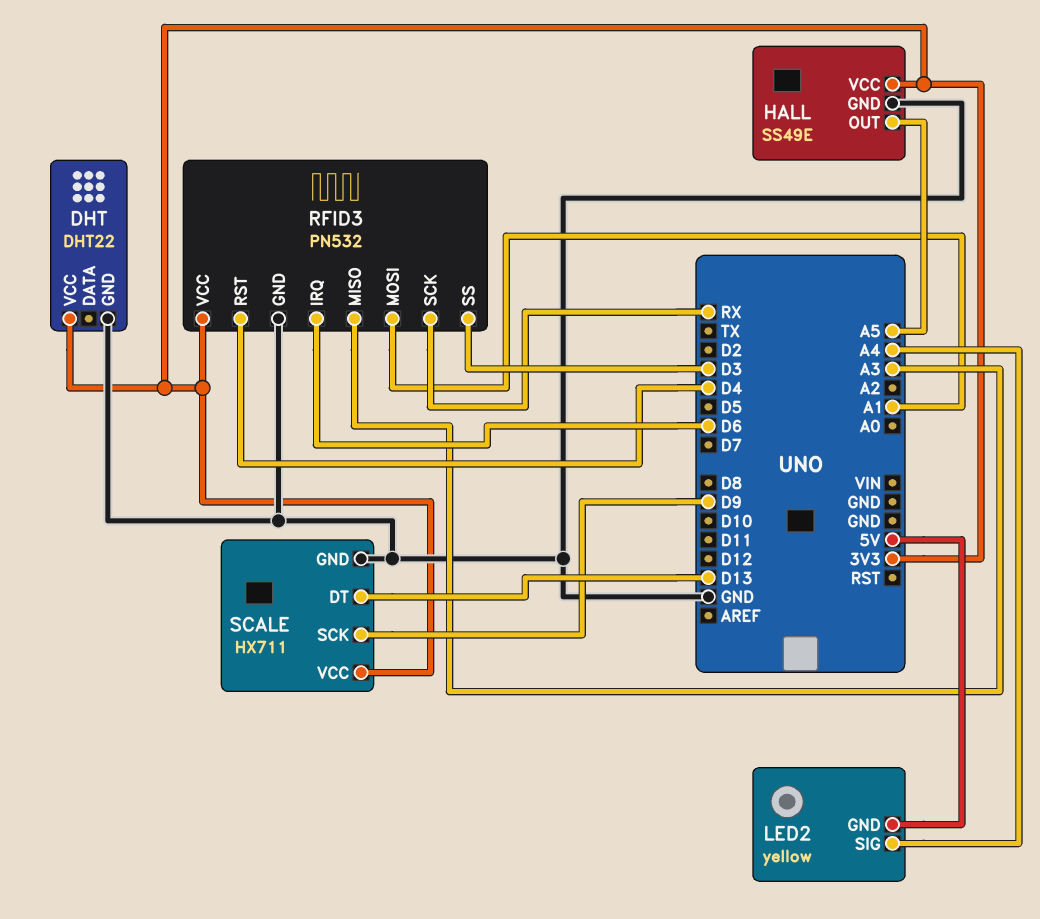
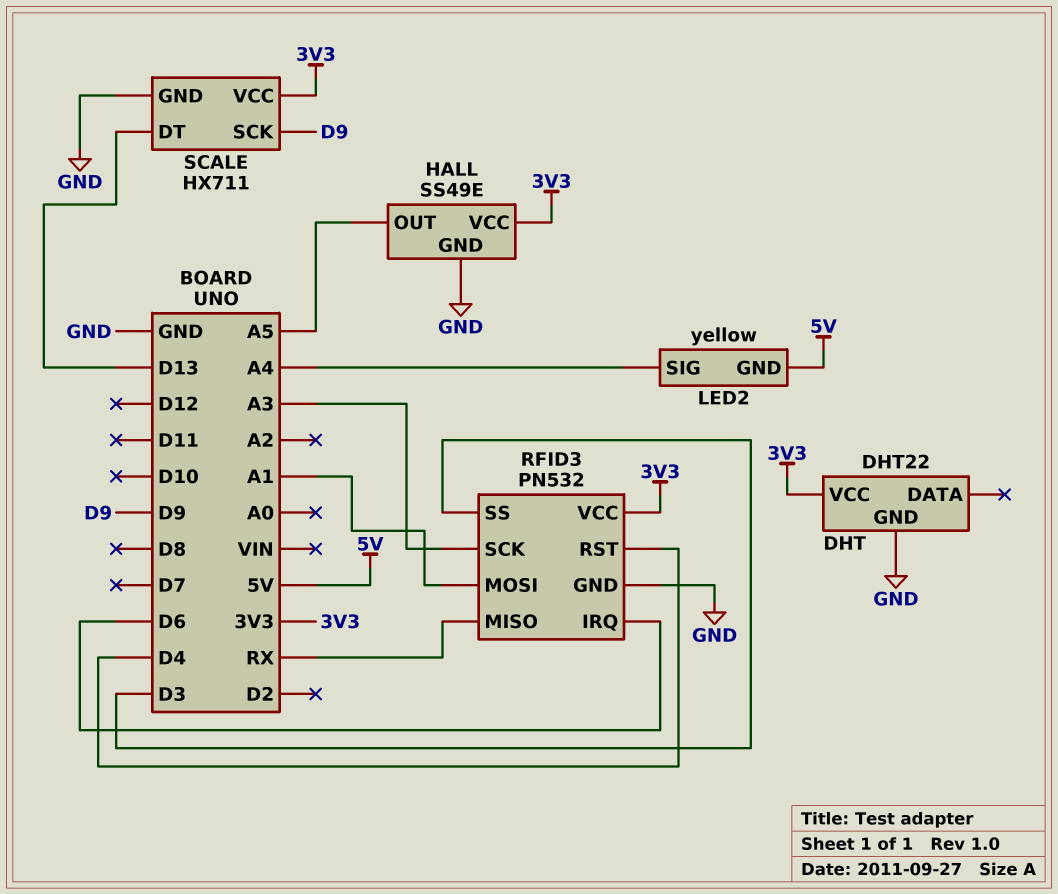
RFID3 pin MISO: A3 -> RX
RFID3 pin SCK: RX -> A3

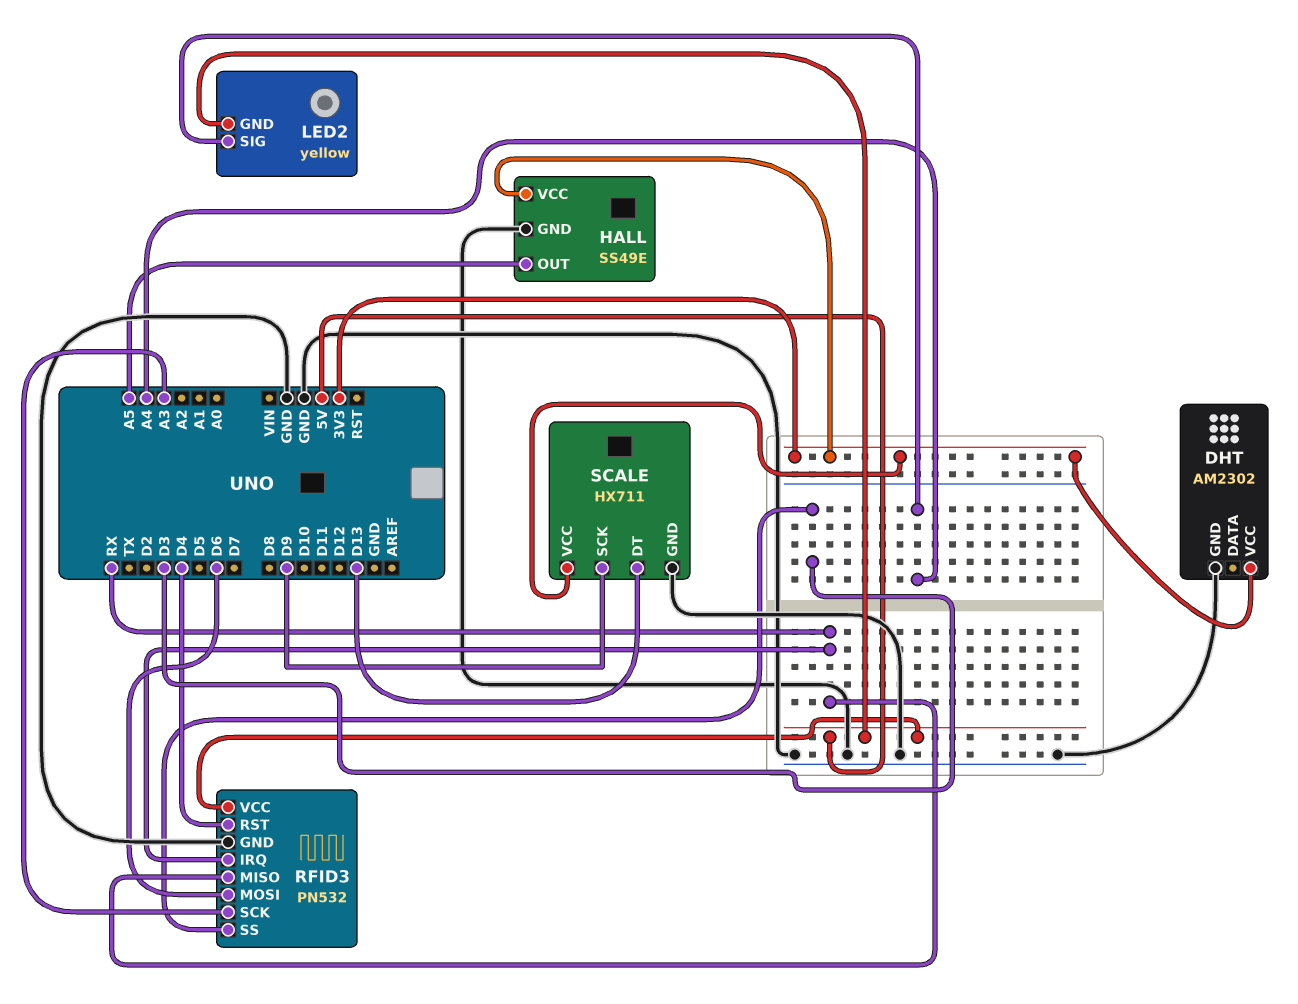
DHT: DHT22 -> AM2302
RFID3 pin IRQ: D6 -> RX
RFID3 pin MOSI: A1 -> D6
RFID3 pin VCC: 3V3 -> 5V

